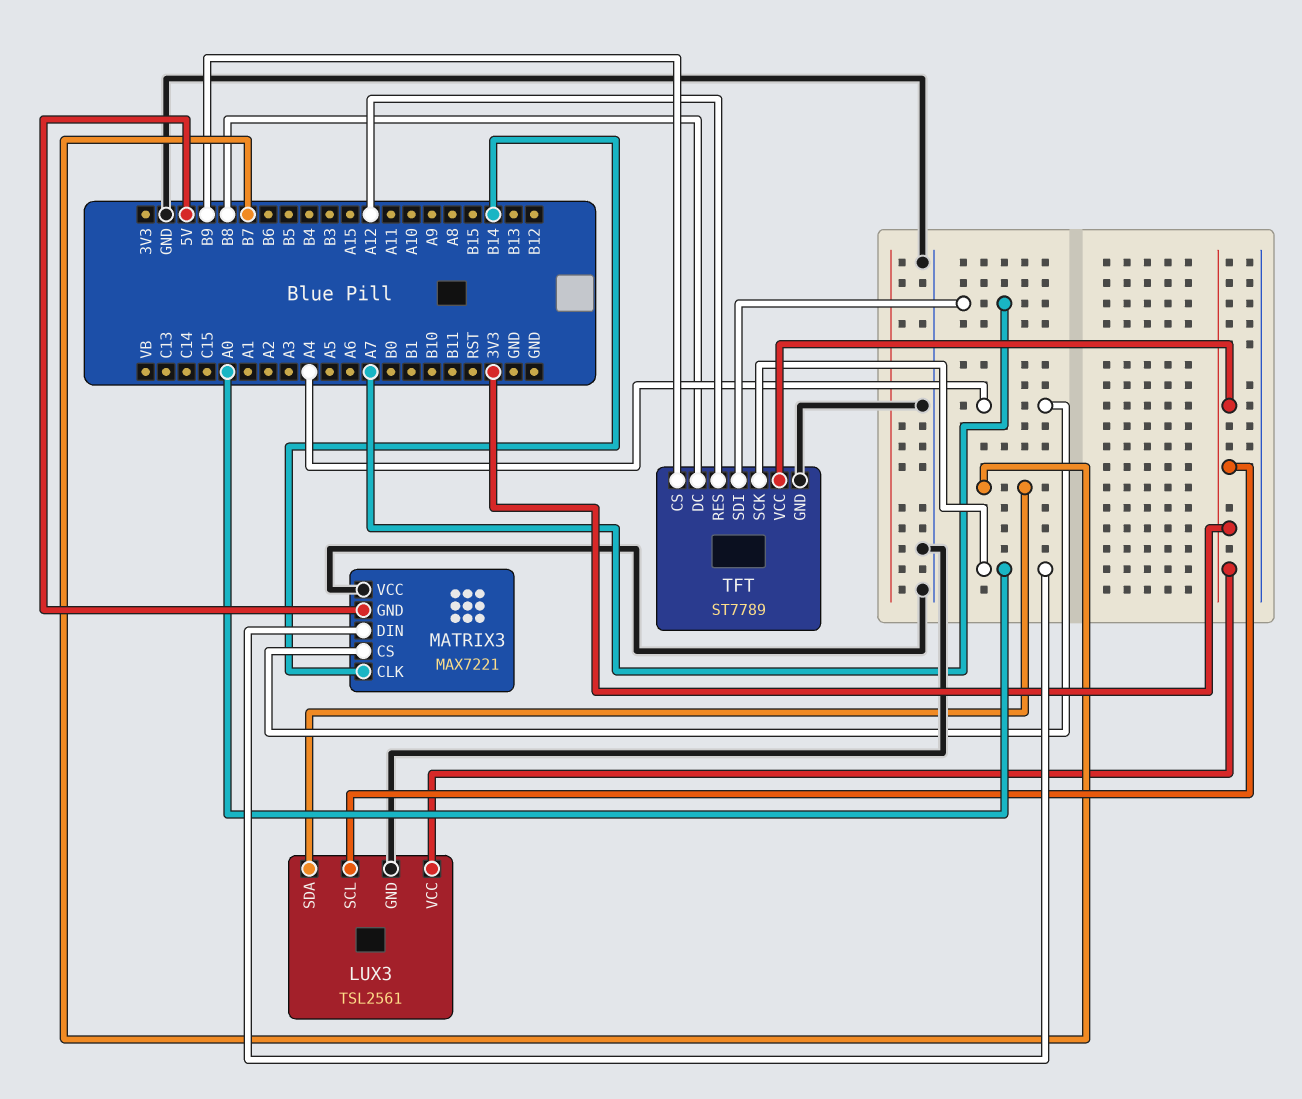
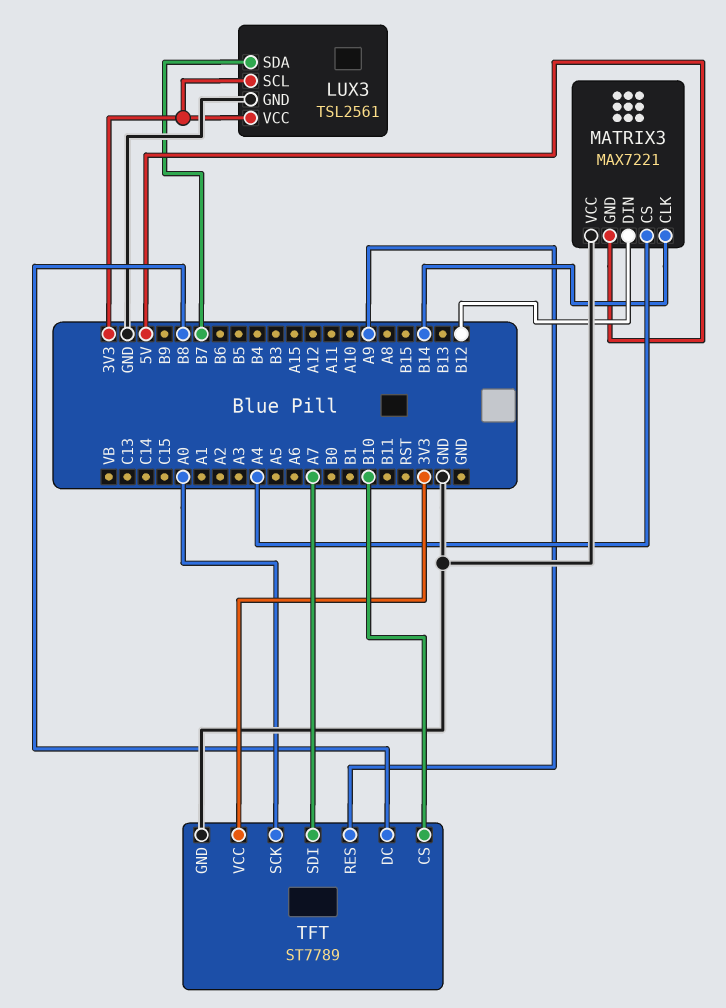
MATRIX3 pin DIN: A0 -> B12
TFT pin CS: B9 -> B10
TFT pin RES: A12 -> A9

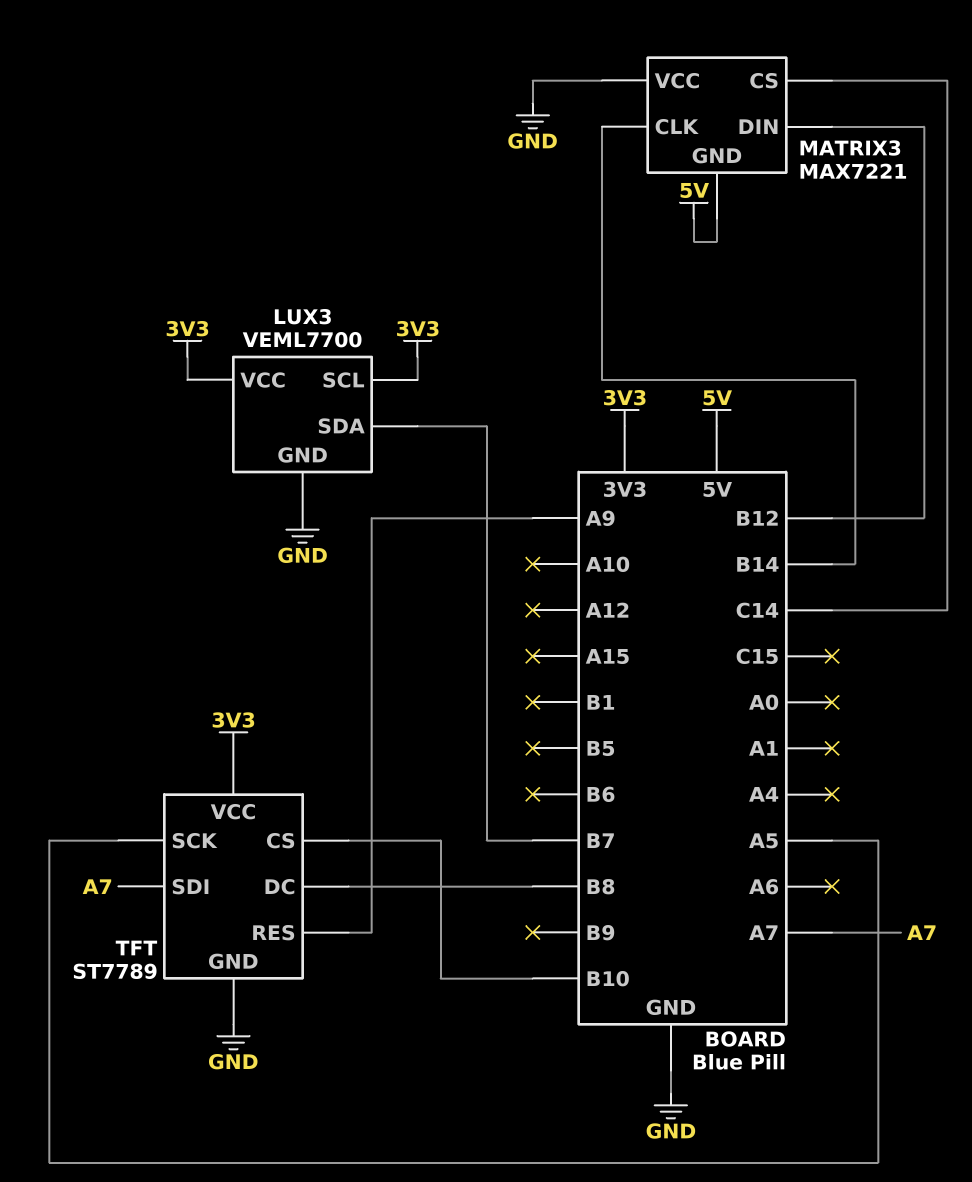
LUX3: TSL2561 -> VEML7700
MATRIX3 pin CS: A4 -> C14
TFT pin SCK: A0 -> A5

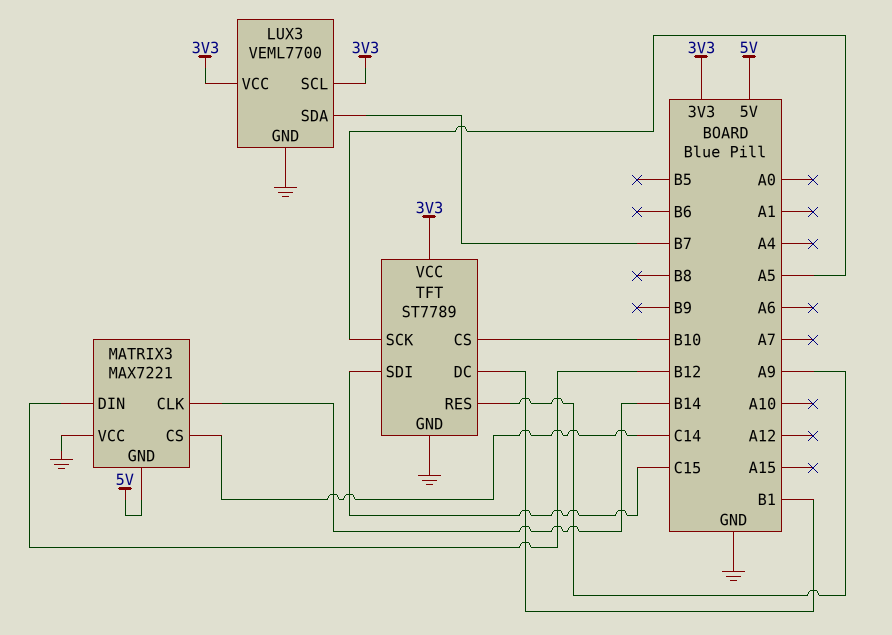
TFT pin DC: B8 -> B1
TFT pin SDI: A7 -> C15

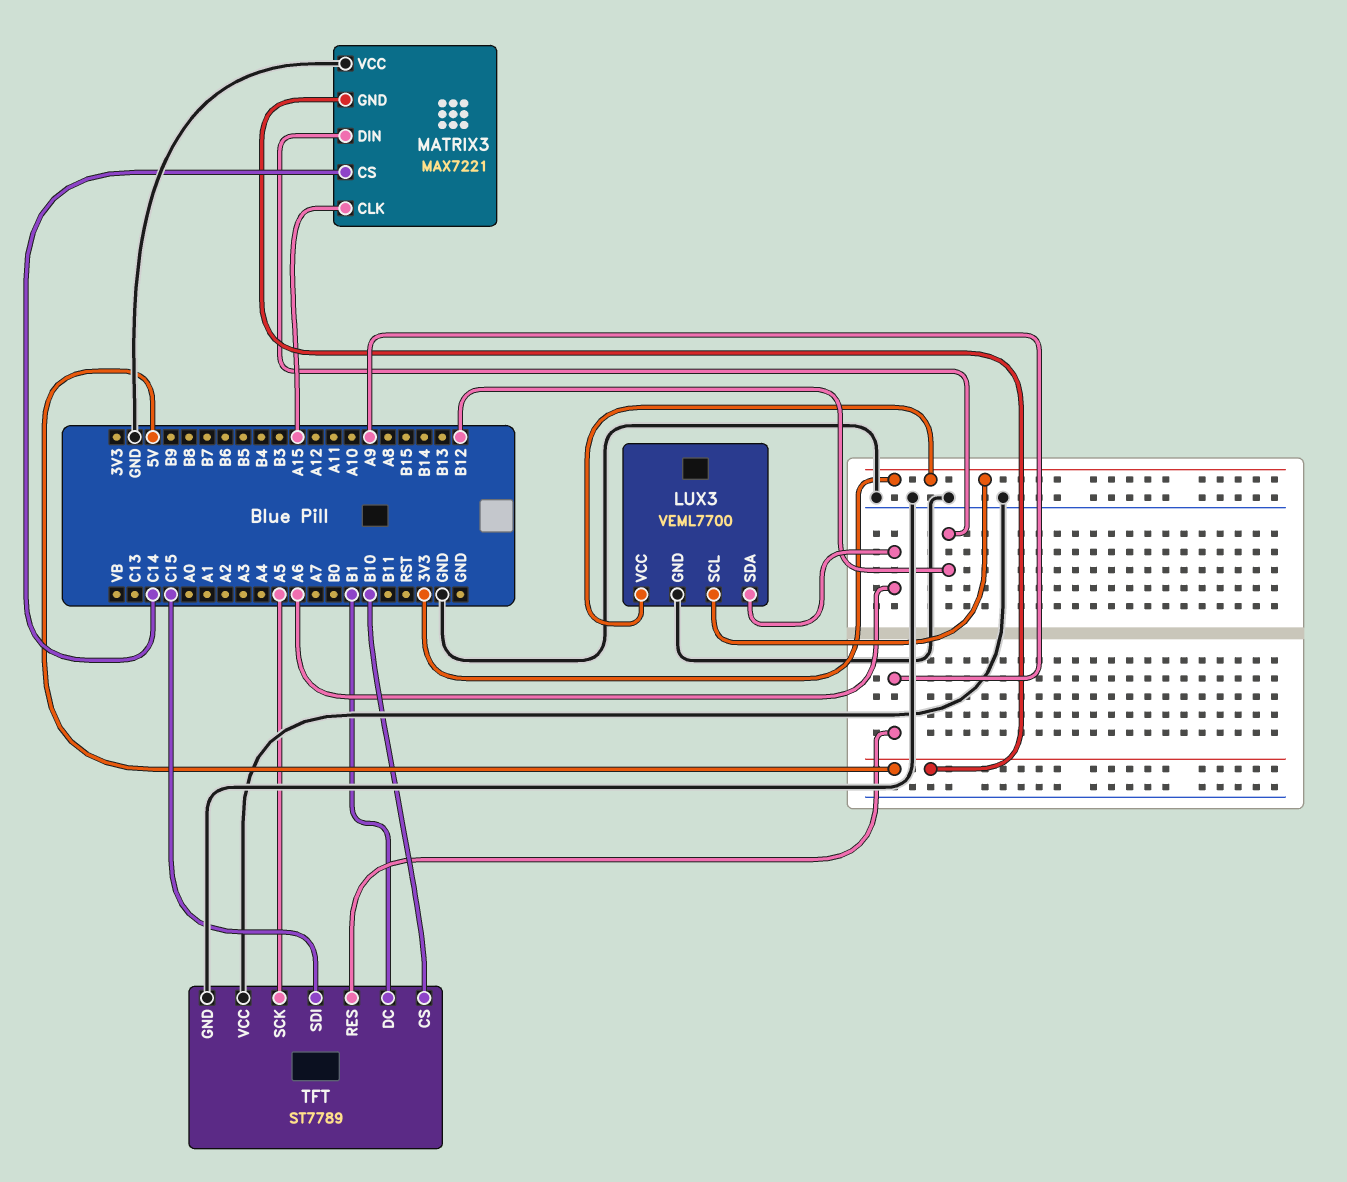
LUX3 pin SDA: B7 -> A6
MATRIX3 pin CLK: B14 -> A15
TFT pin VCC: 3V3 -> GND

